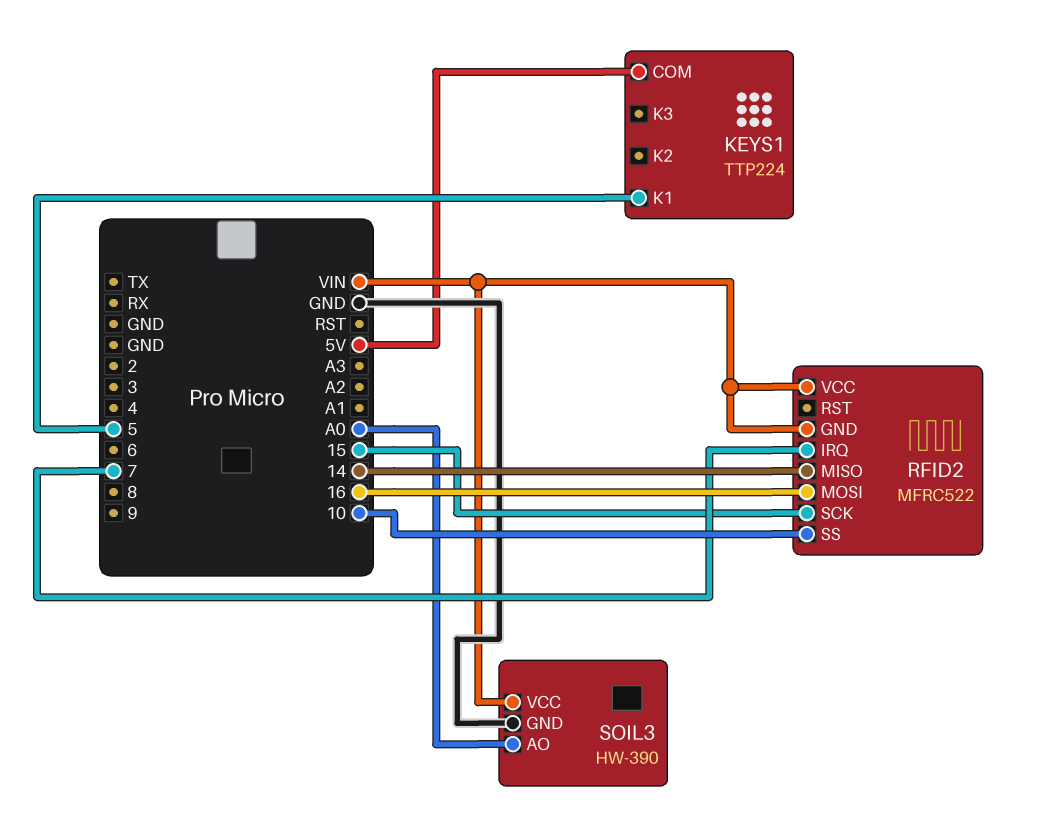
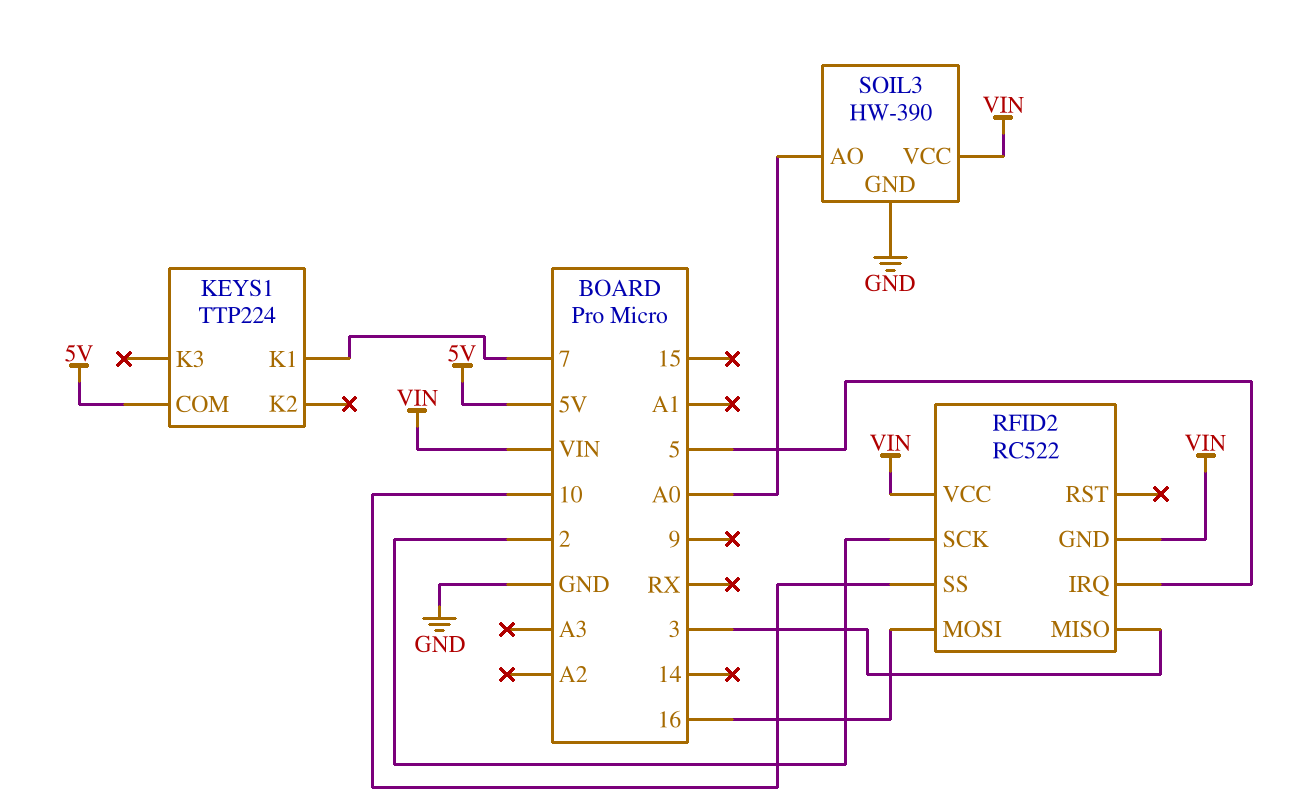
KEYS1 pin K1: 5 -> 7
RFID2: MFRC522 -> RC522
RFID2 pin IRQ: 7 -> 5
RFID2 pin MISO: 14 -> 3
RFID2 pin SCK: 15 -> 2

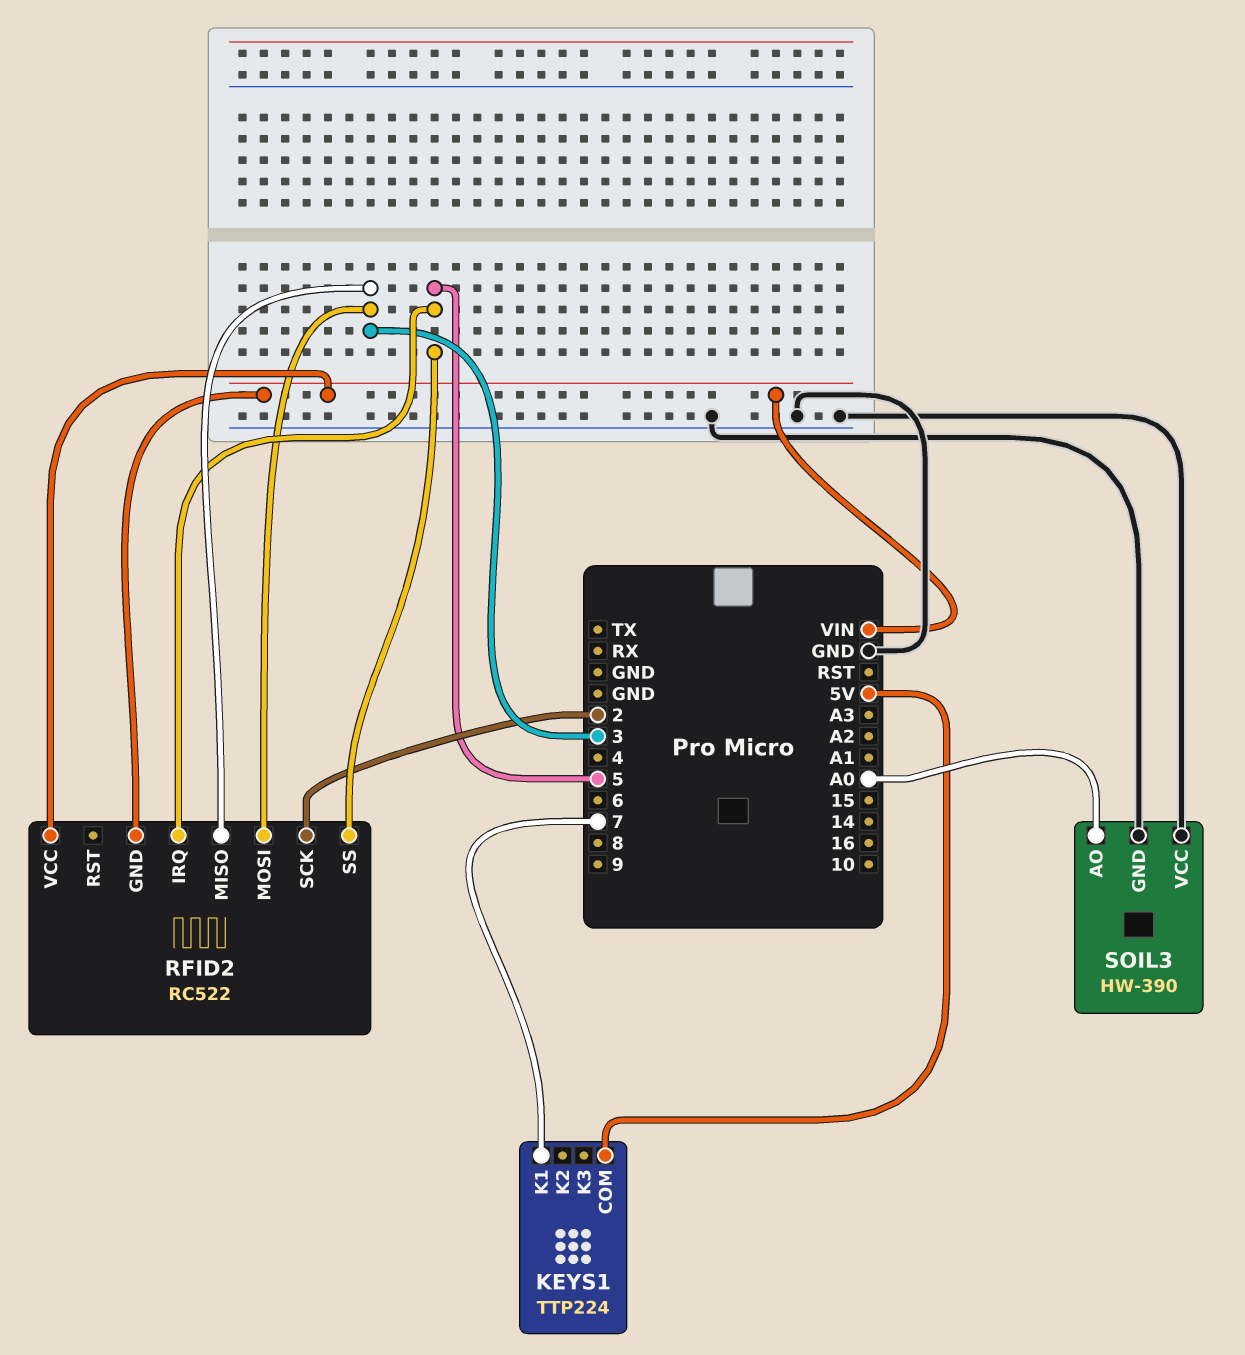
RFID2 pin MOSI: 16 -> 3
RFID2 pin SS: 10 -> 5
SOIL3 pin VCC: VIN -> GND

